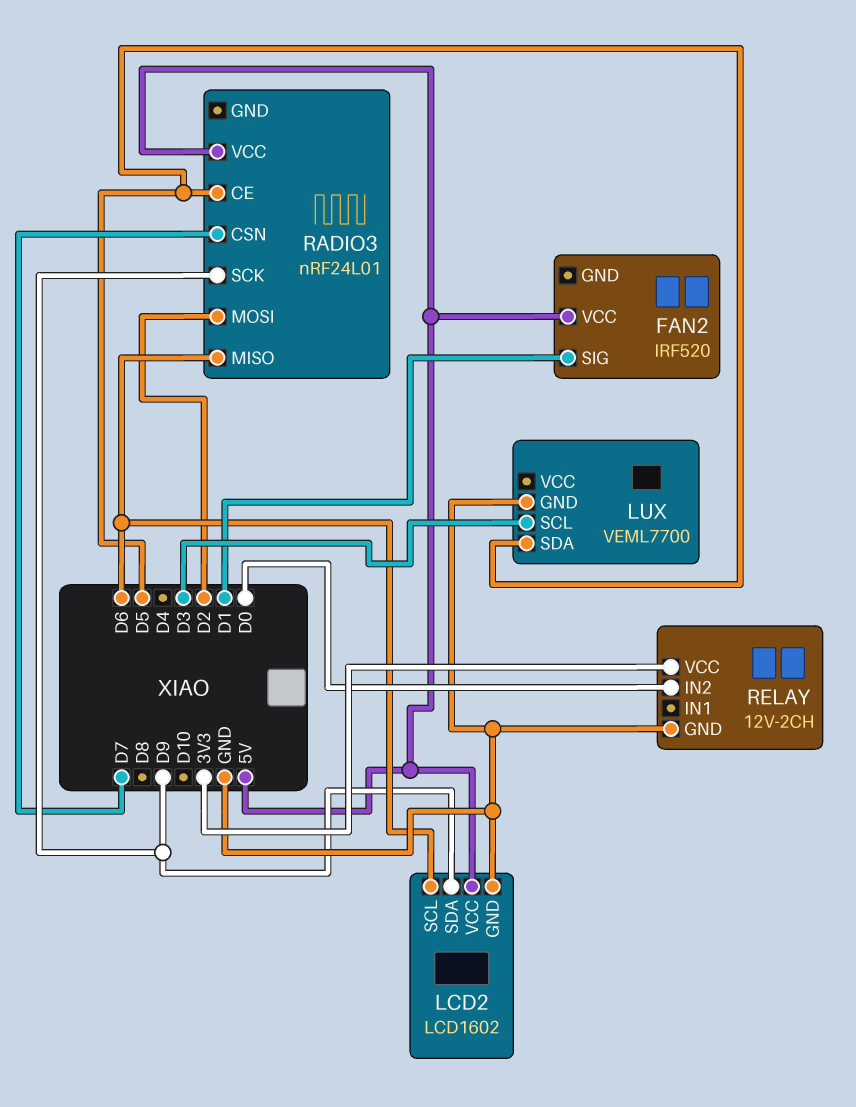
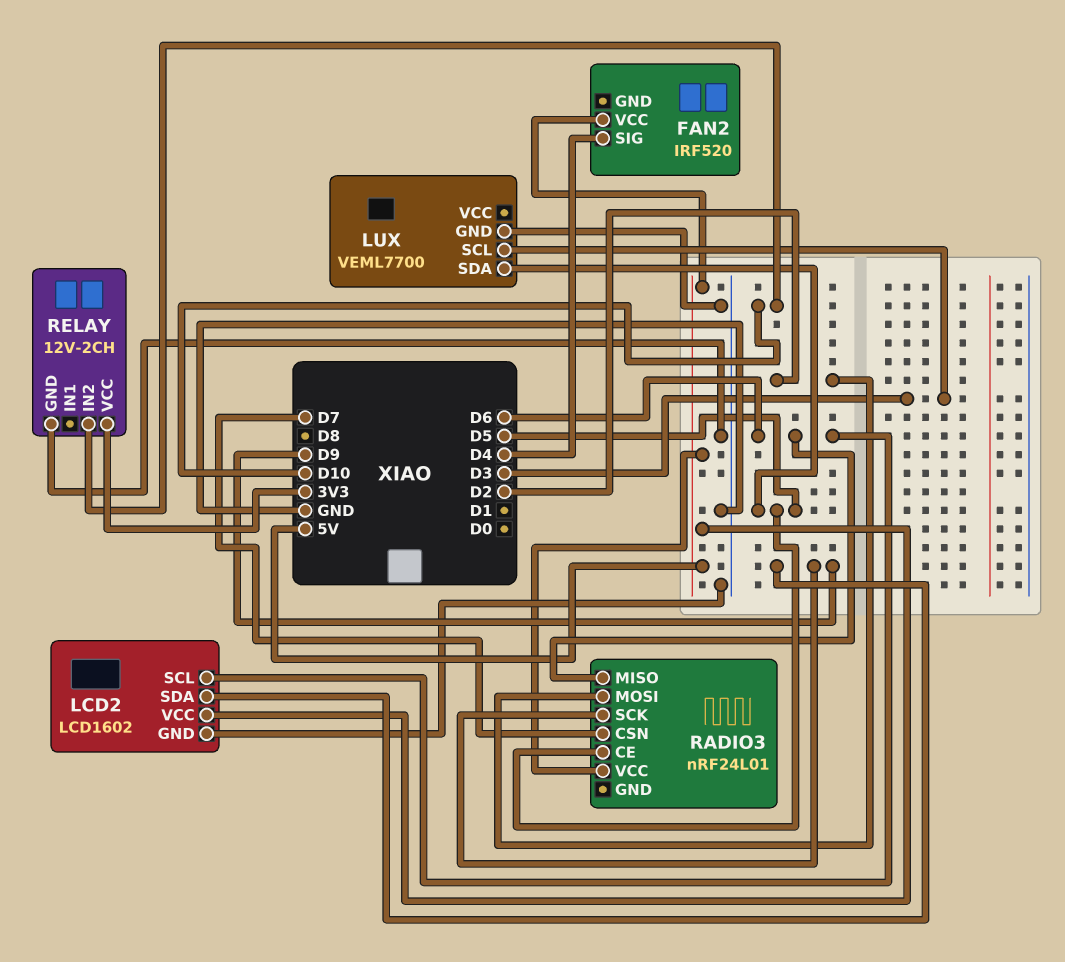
FAN2 pin SIG: D1 -> D4
RELAY pin IN2: D0 -> D10

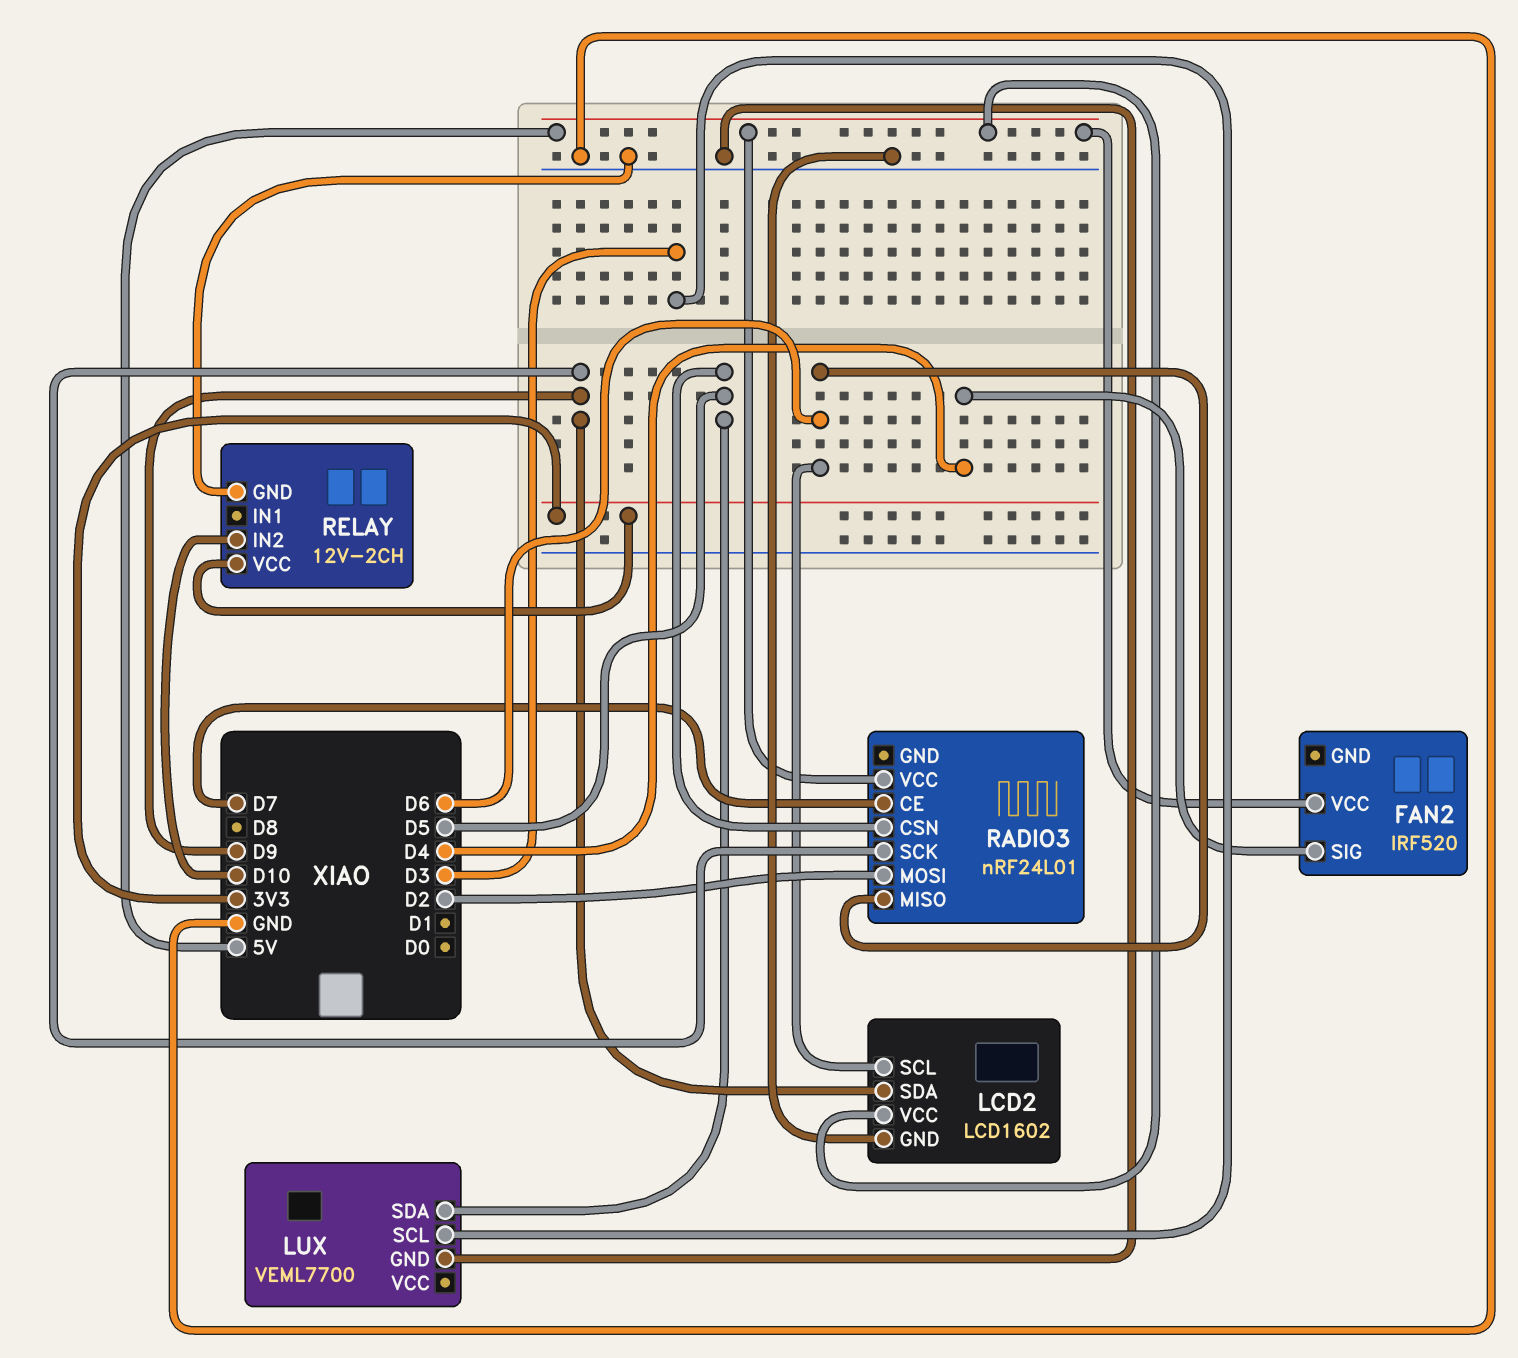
RADIO3 pin CE: D5 -> D7
RADIO3 pin CSN: D7 -> D5

